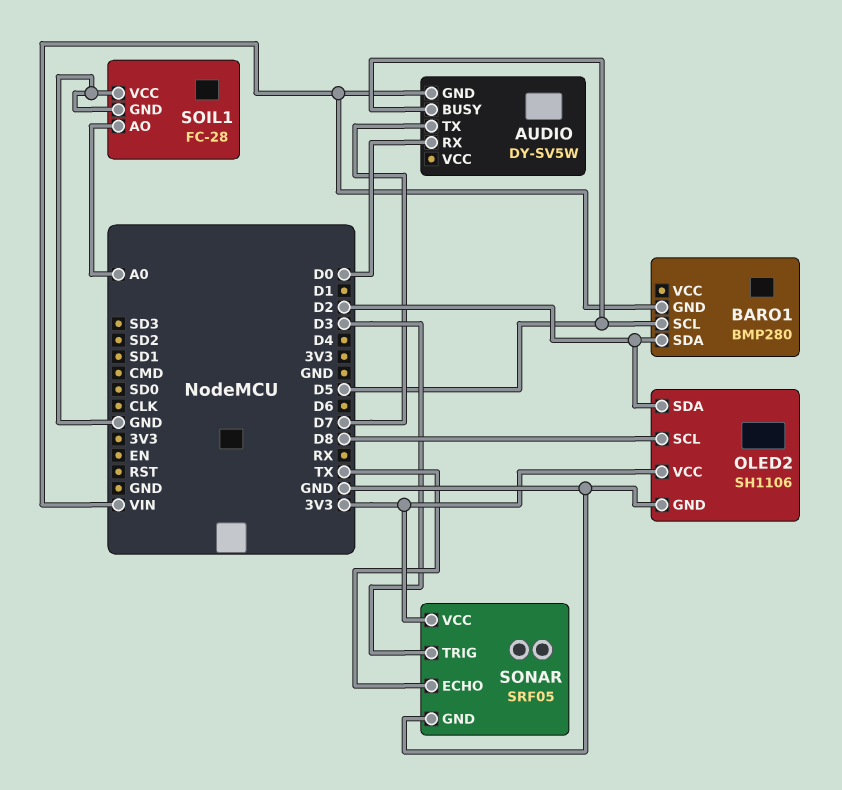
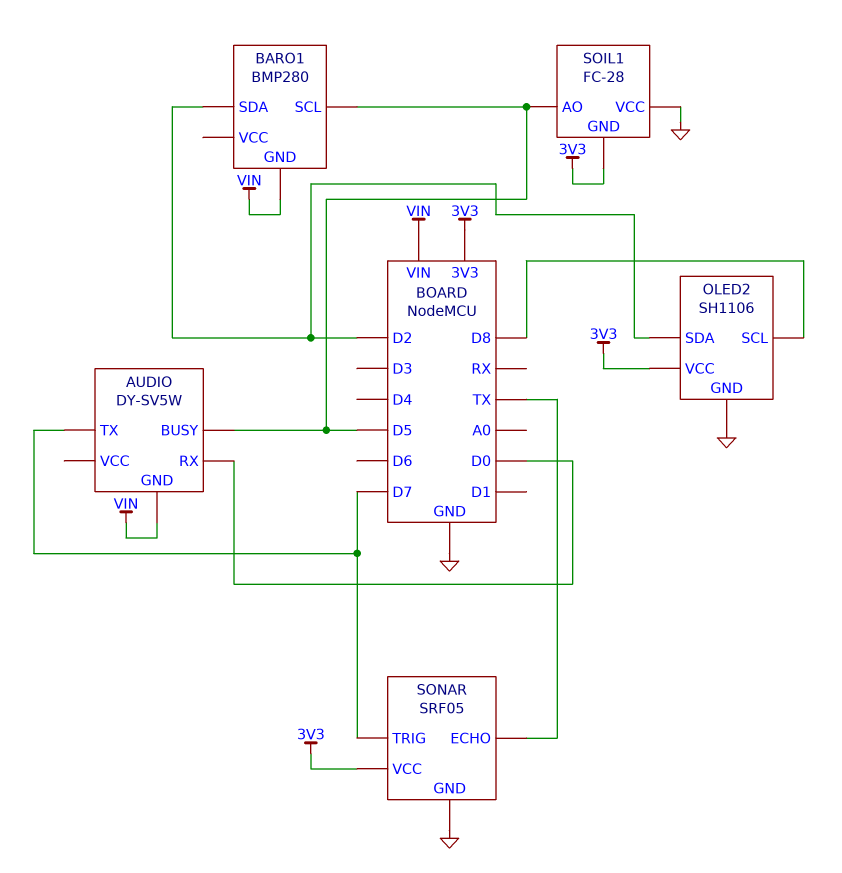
SOIL1 pin AO: A0 -> D5
SOIL1 pin GND: GND -> 3V3
SONAR pin TRIG: D3 -> D7

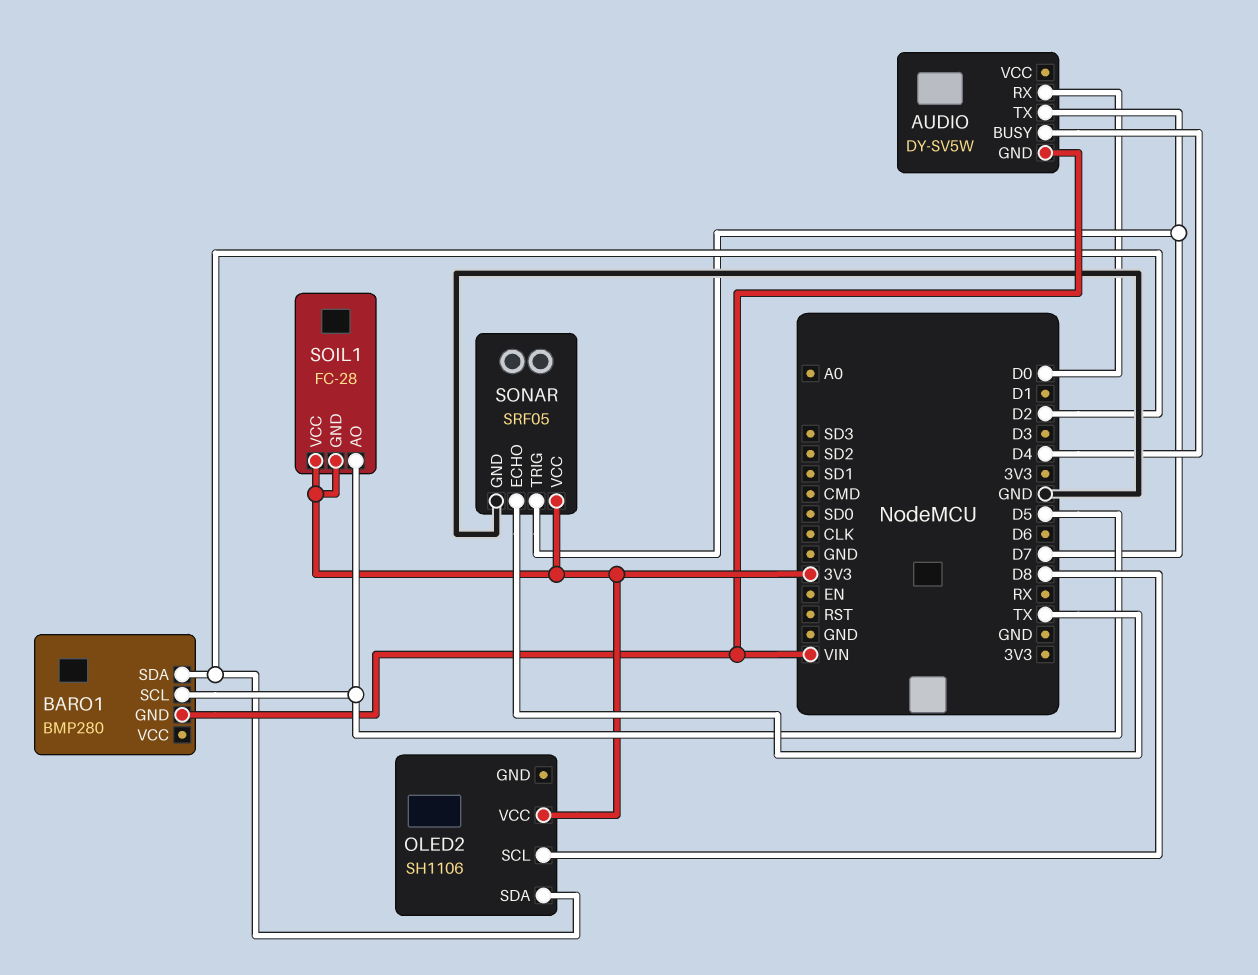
AUDIO pin BUSY: D5 -> D4
OLED2 pin GND: GND -> none
SOIL1 pin VCC: GND -> 3V3

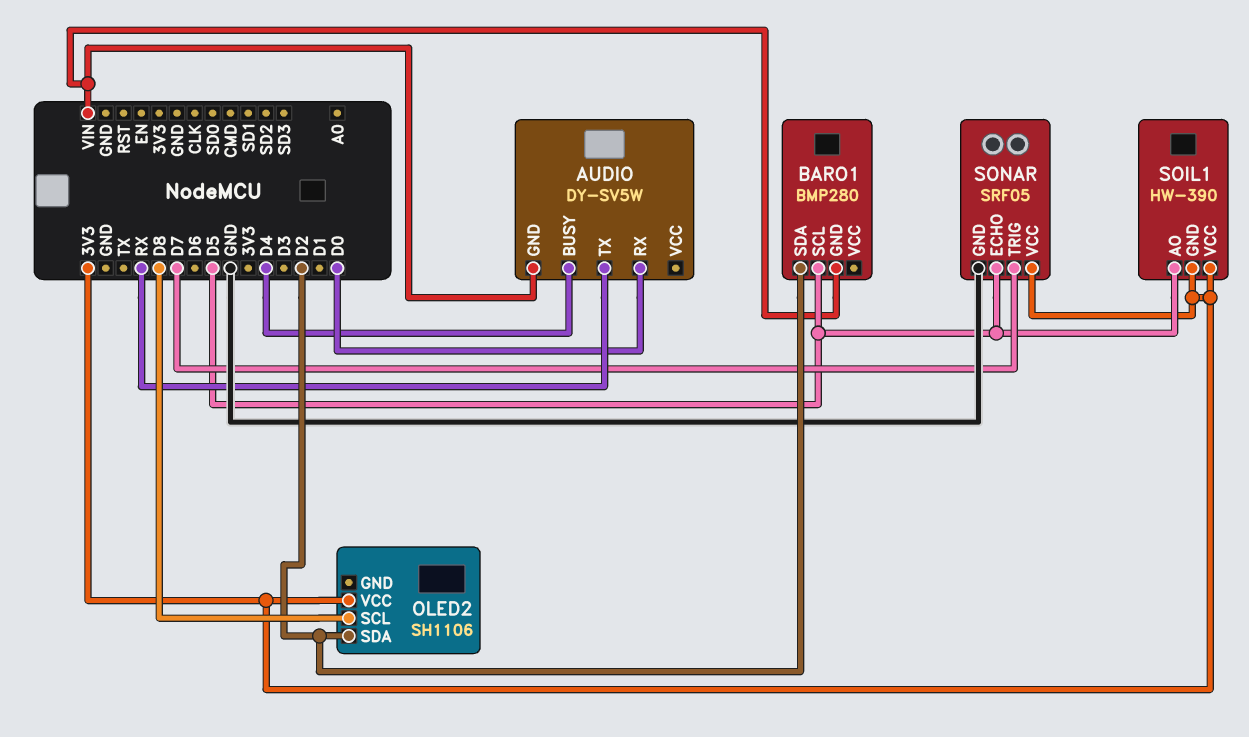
AUDIO pin TX: D7 -> RX
SOIL1: FC-28 -> HW-390
SONAR pin ECHO: TX -> D5

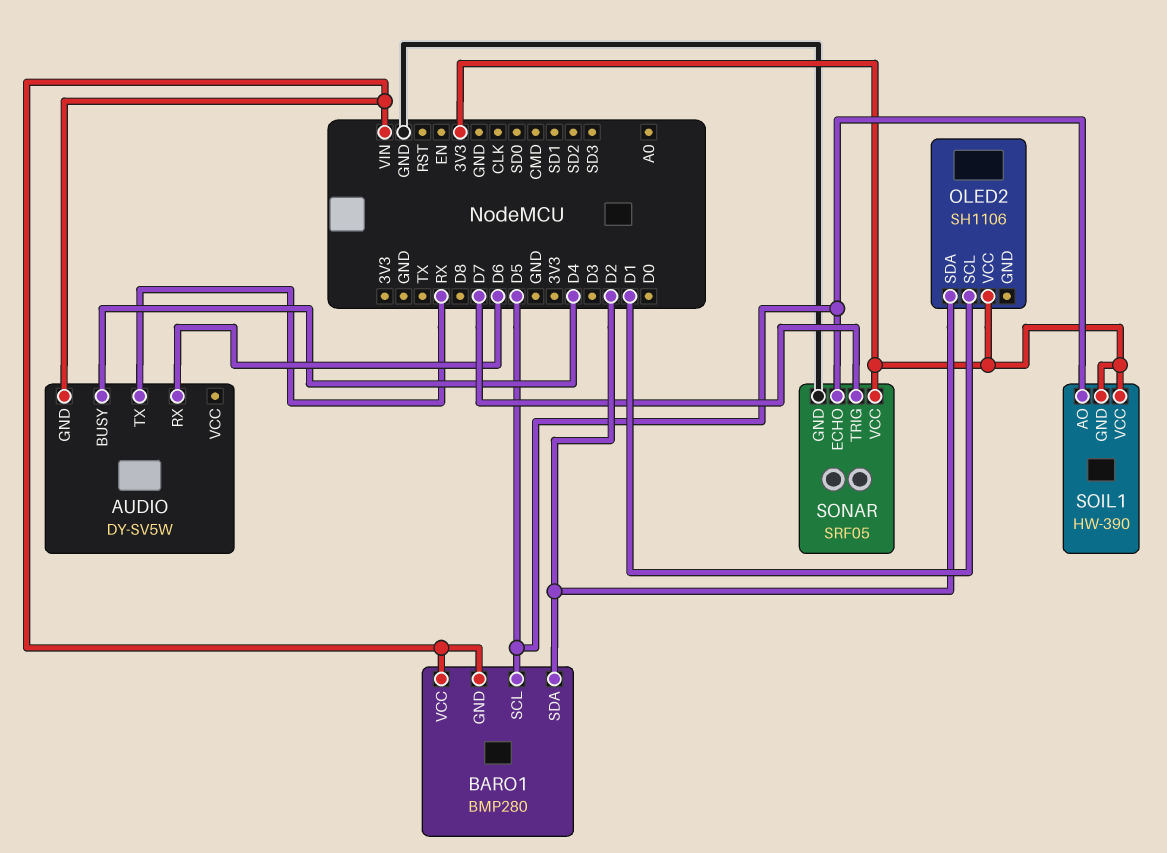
AUDIO pin RX: D0 -> D6
BARO1 pin VCC: none -> VIN
OLED2 pin SCL: D8 -> D1

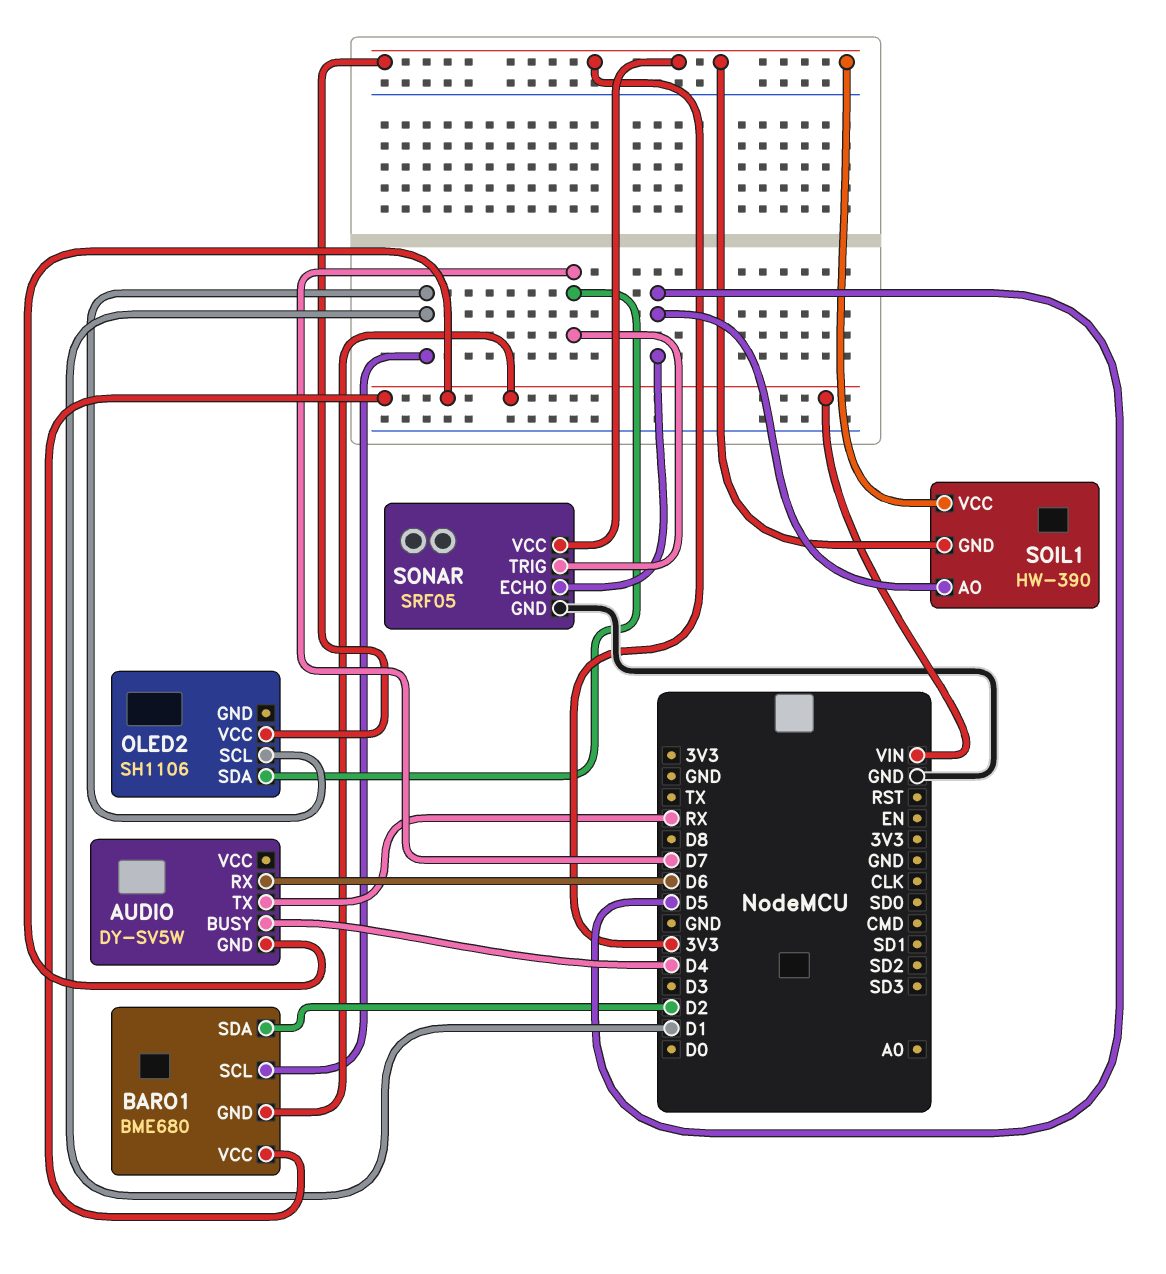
BARO1: BMP280 -> BME680
BARO1 pin SCL: D5 -> D1
OLED2 pin SDA: D2 -> D7

